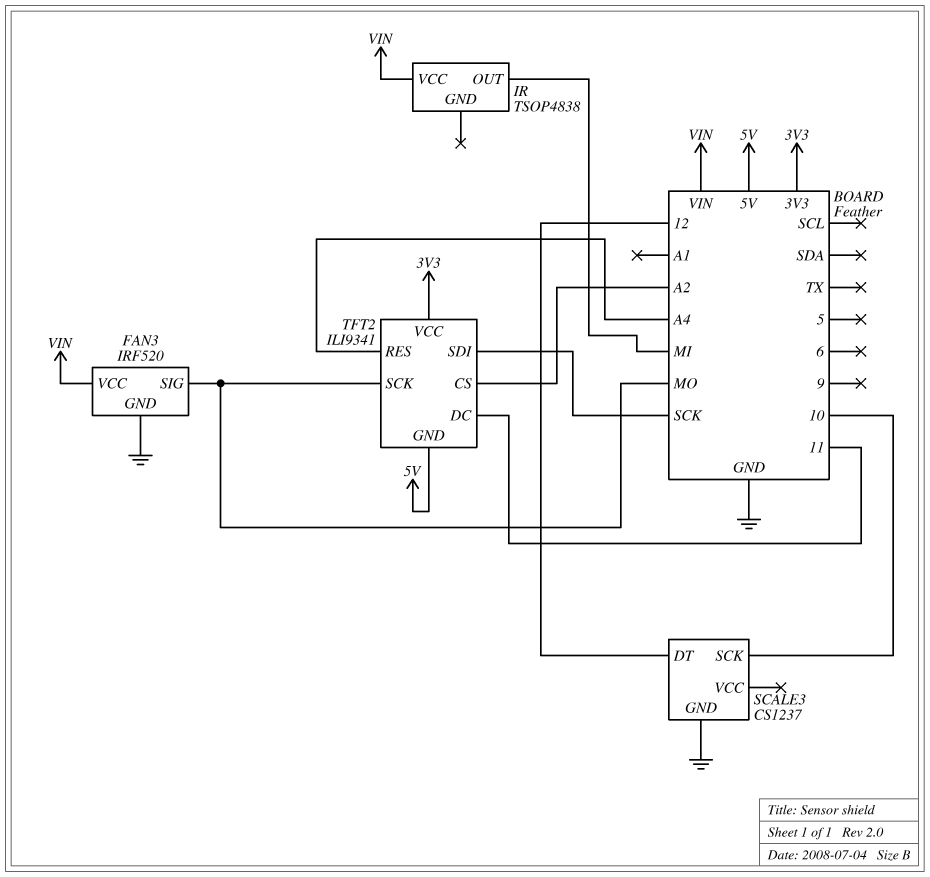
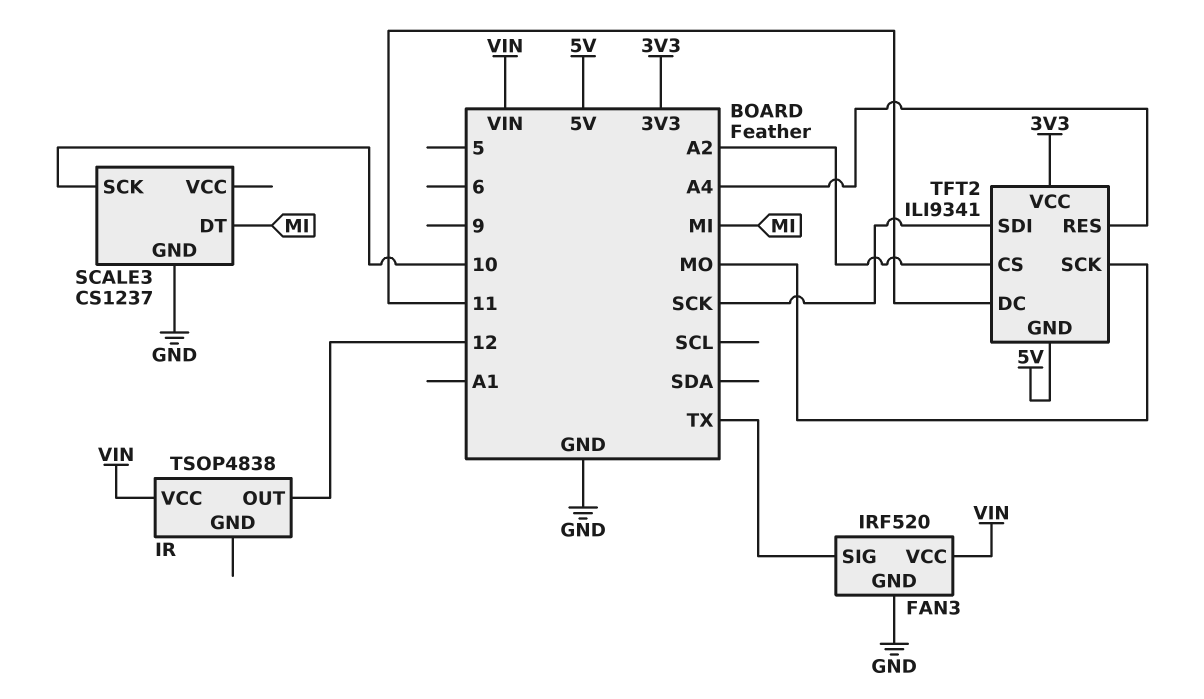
FAN3 pin SIG: MO -> TX
IR pin OUT: MI -> 12
SCALE3 pin DT: 12 -> MI

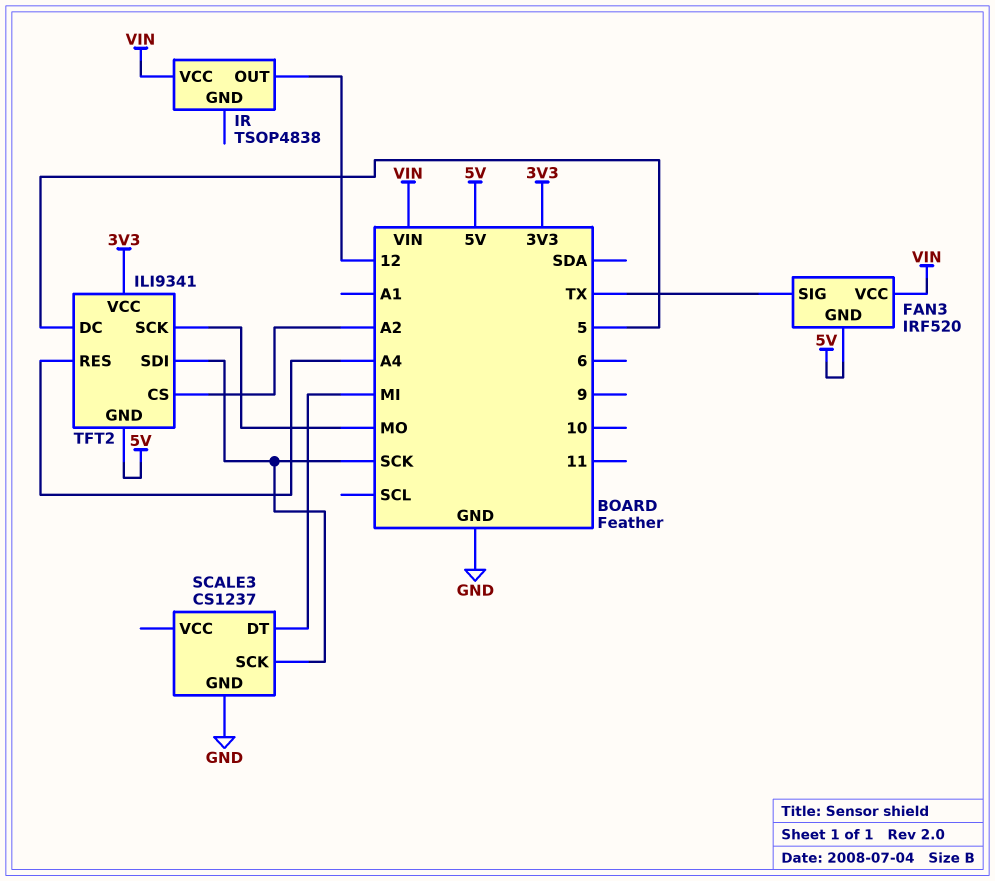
FAN3 pin GND: GND -> 5V
SCALE3 pin SCK: 10 -> SCK
TFT2 pin DC: 11 -> 5

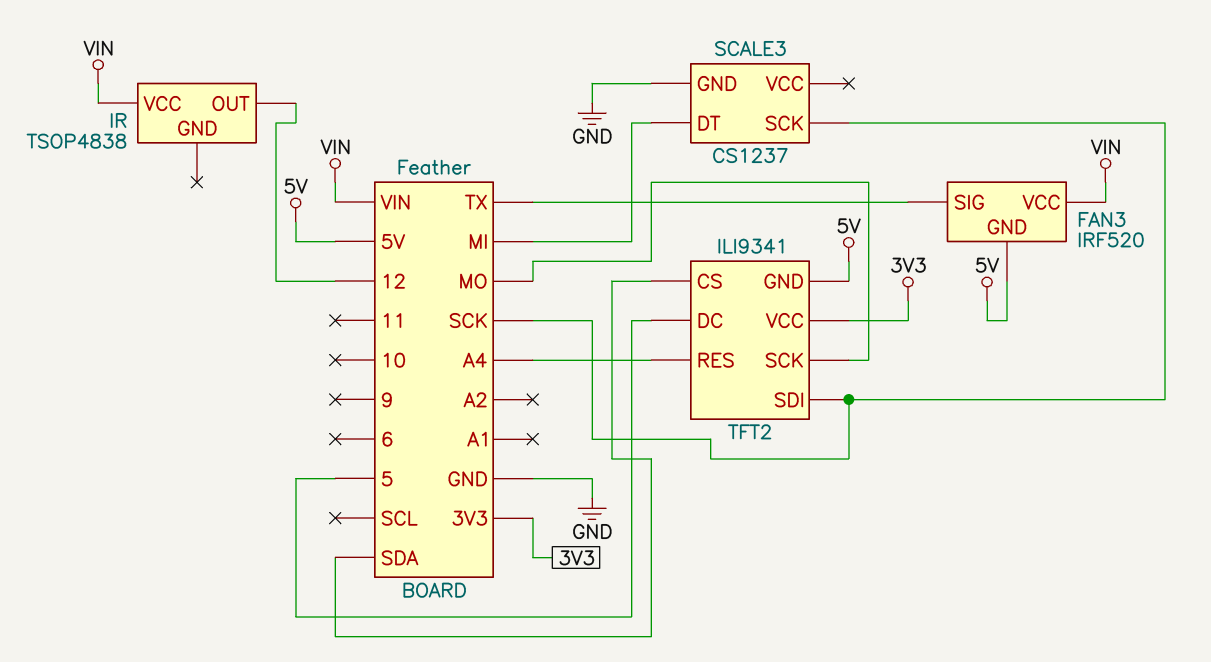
TFT2 pin CS: A2 -> SDA

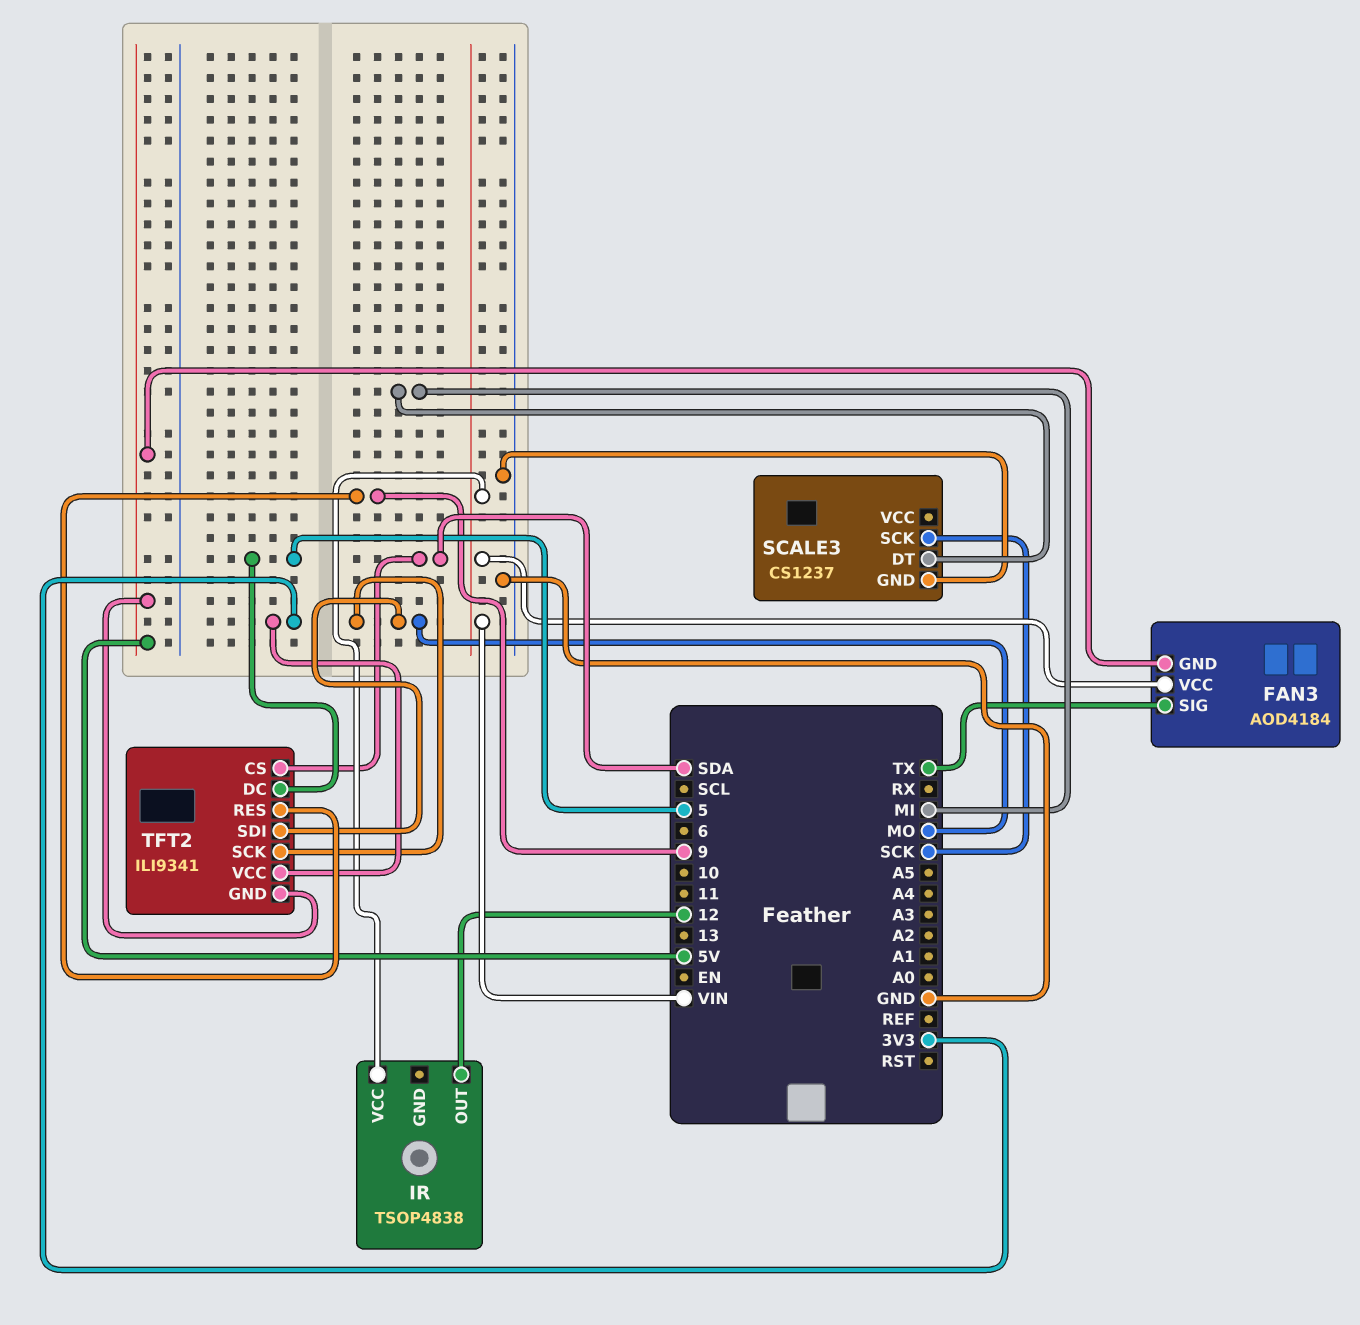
FAN3: IRF520 -> AOD4184
TFT2 pin RES: A4 -> 9
TFT2 pin SDI: SCK -> MO

